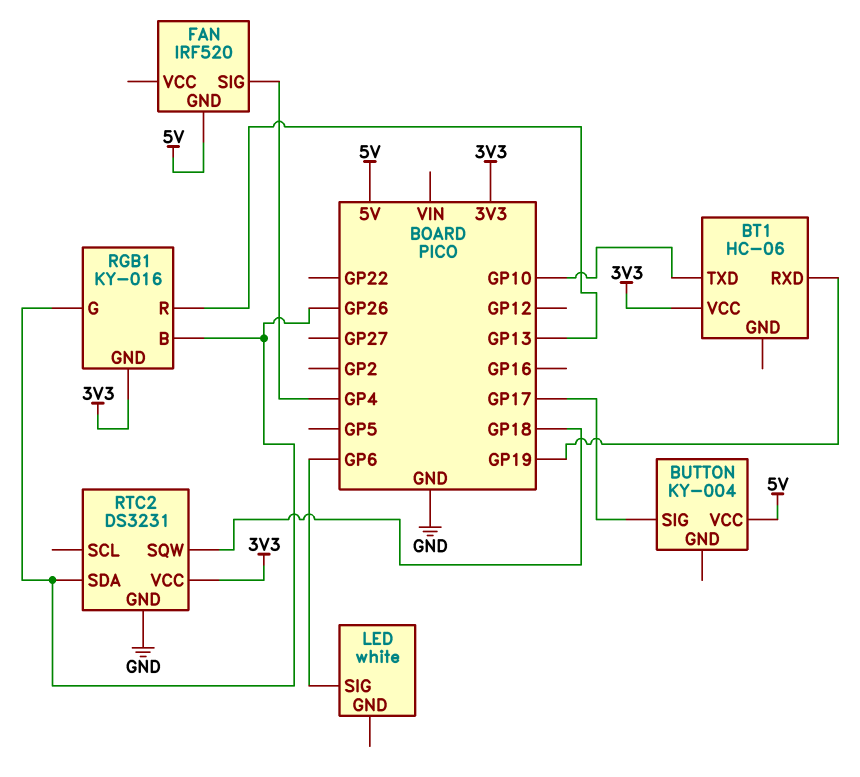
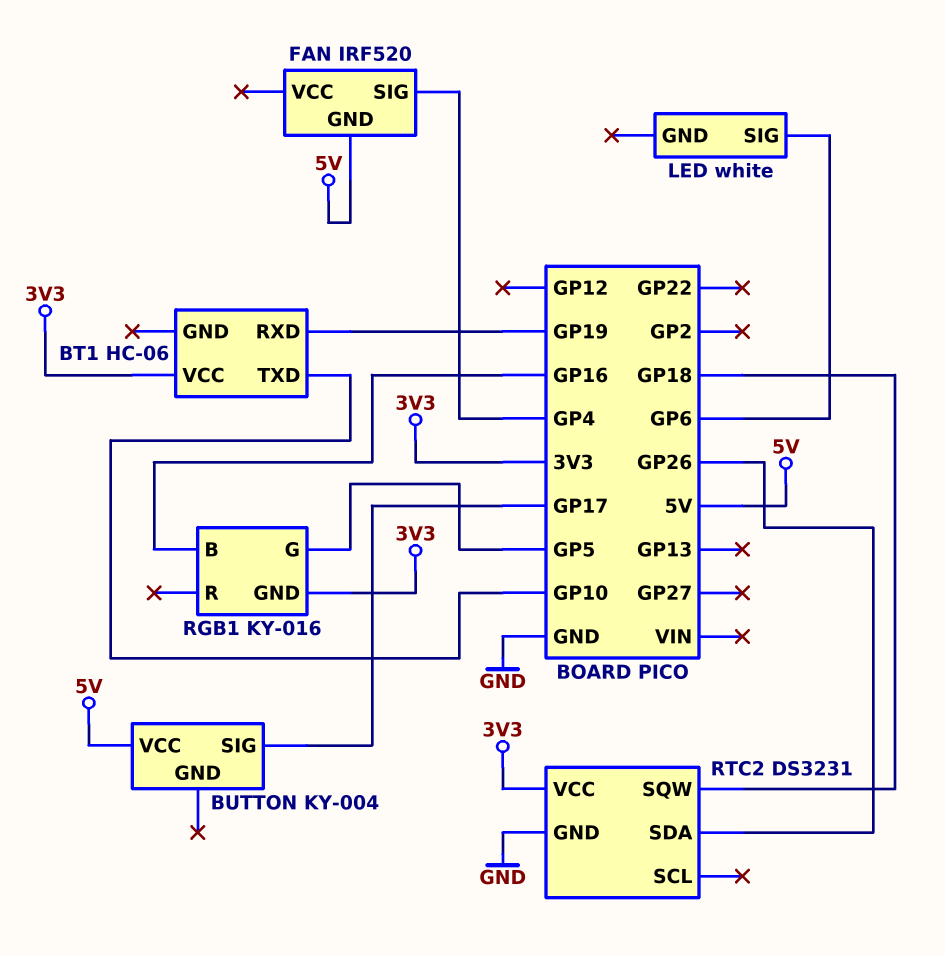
RGB1 pin B: GP26 -> GP16
RGB1 pin G: GP26 -> GP5
RGB1 pin R: GP13 -> none

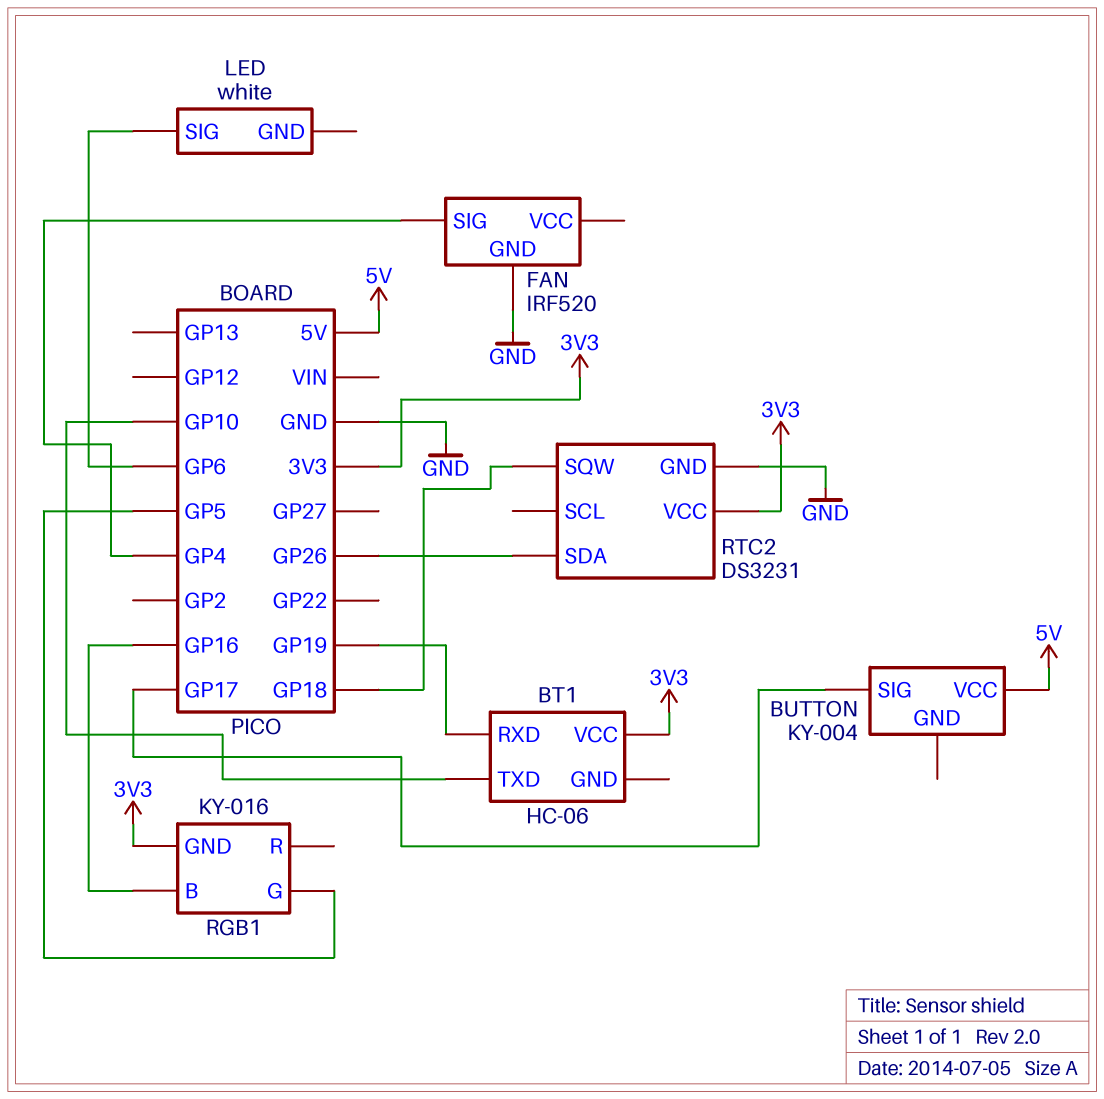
FAN pin GND: 5V -> GND

